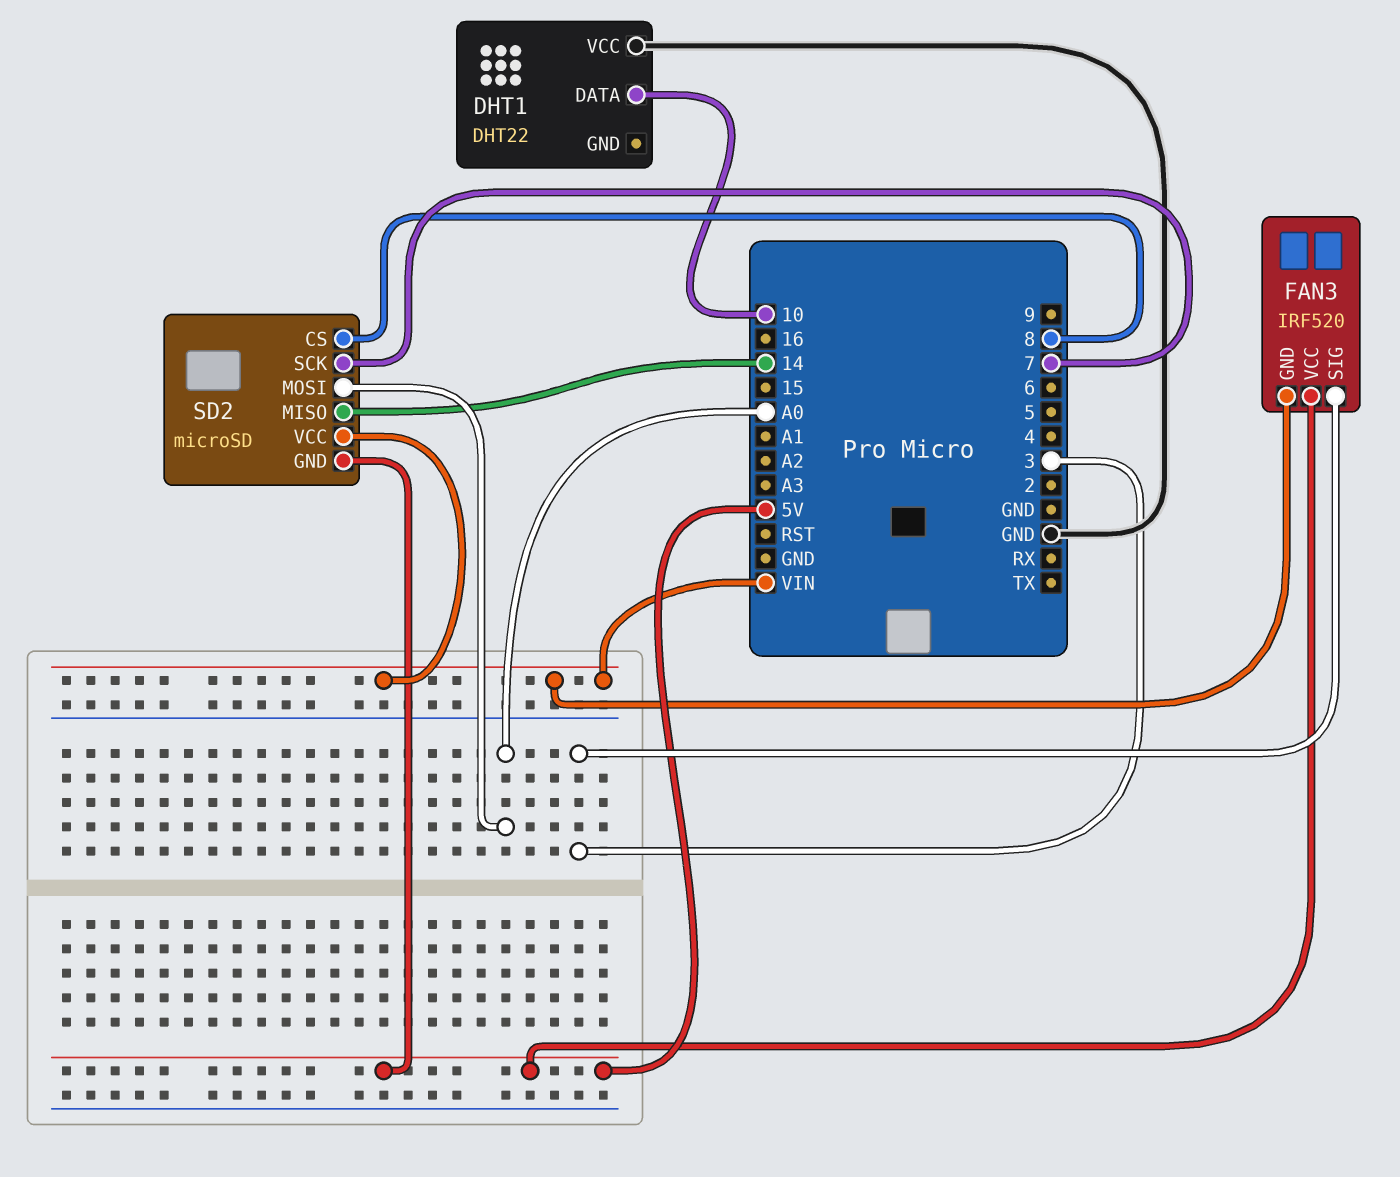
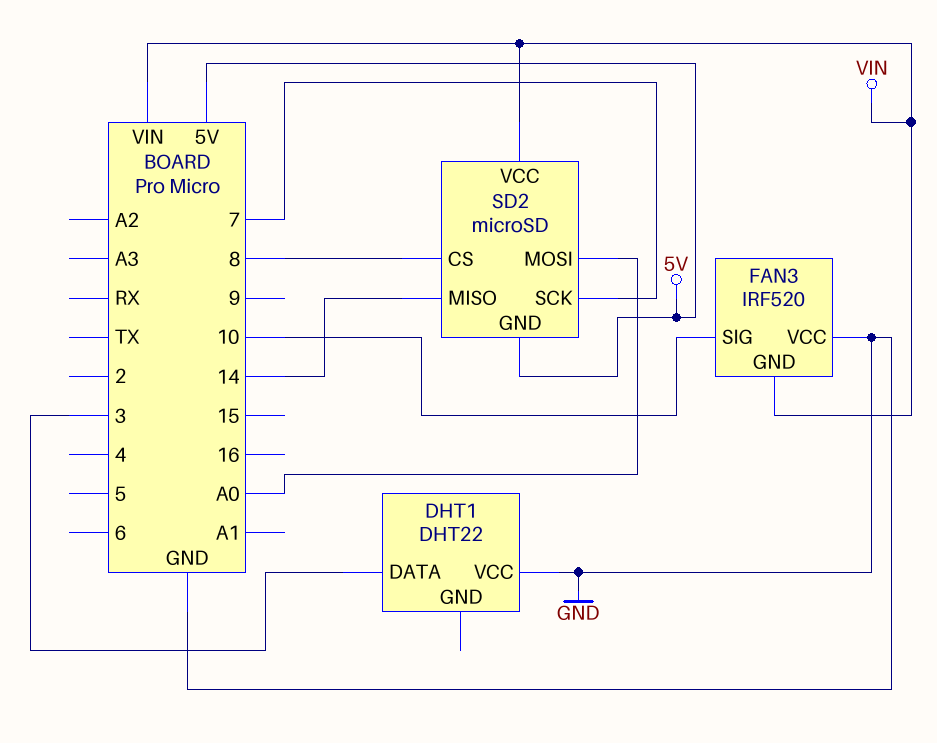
DHT1 pin DATA: 10 -> 3
FAN3 pin SIG: 3 -> 10
FAN3 pin VCC: 5V -> GND

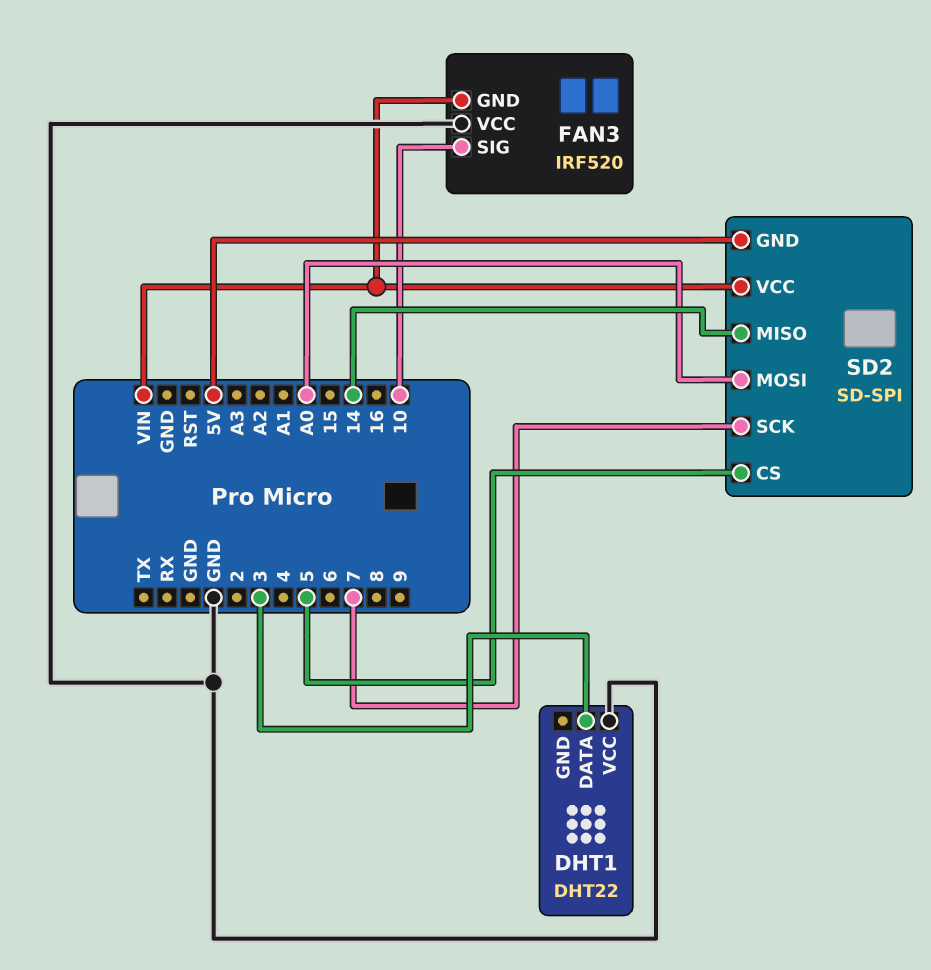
SD2: microSD -> SD-SPI
SD2 pin CS: 8 -> 5

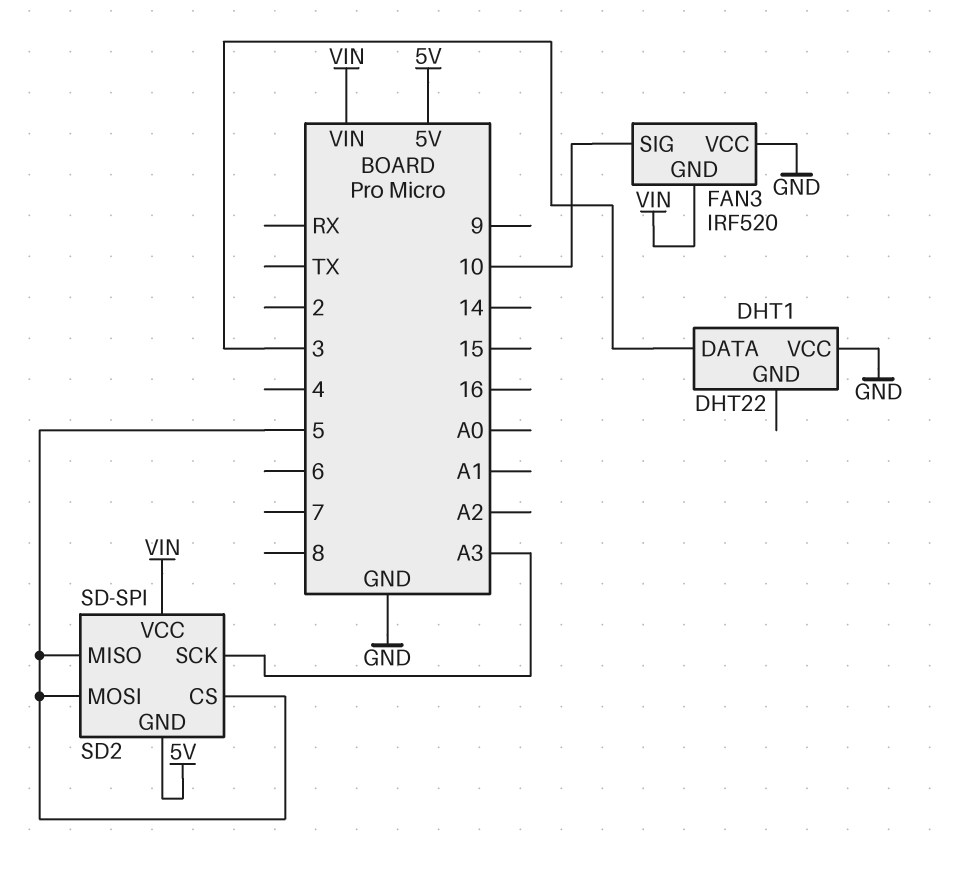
SD2 pin MISO: 14 -> 5
SD2 pin MOSI: A0 -> 5
SD2 pin SCK: 7 -> A3

